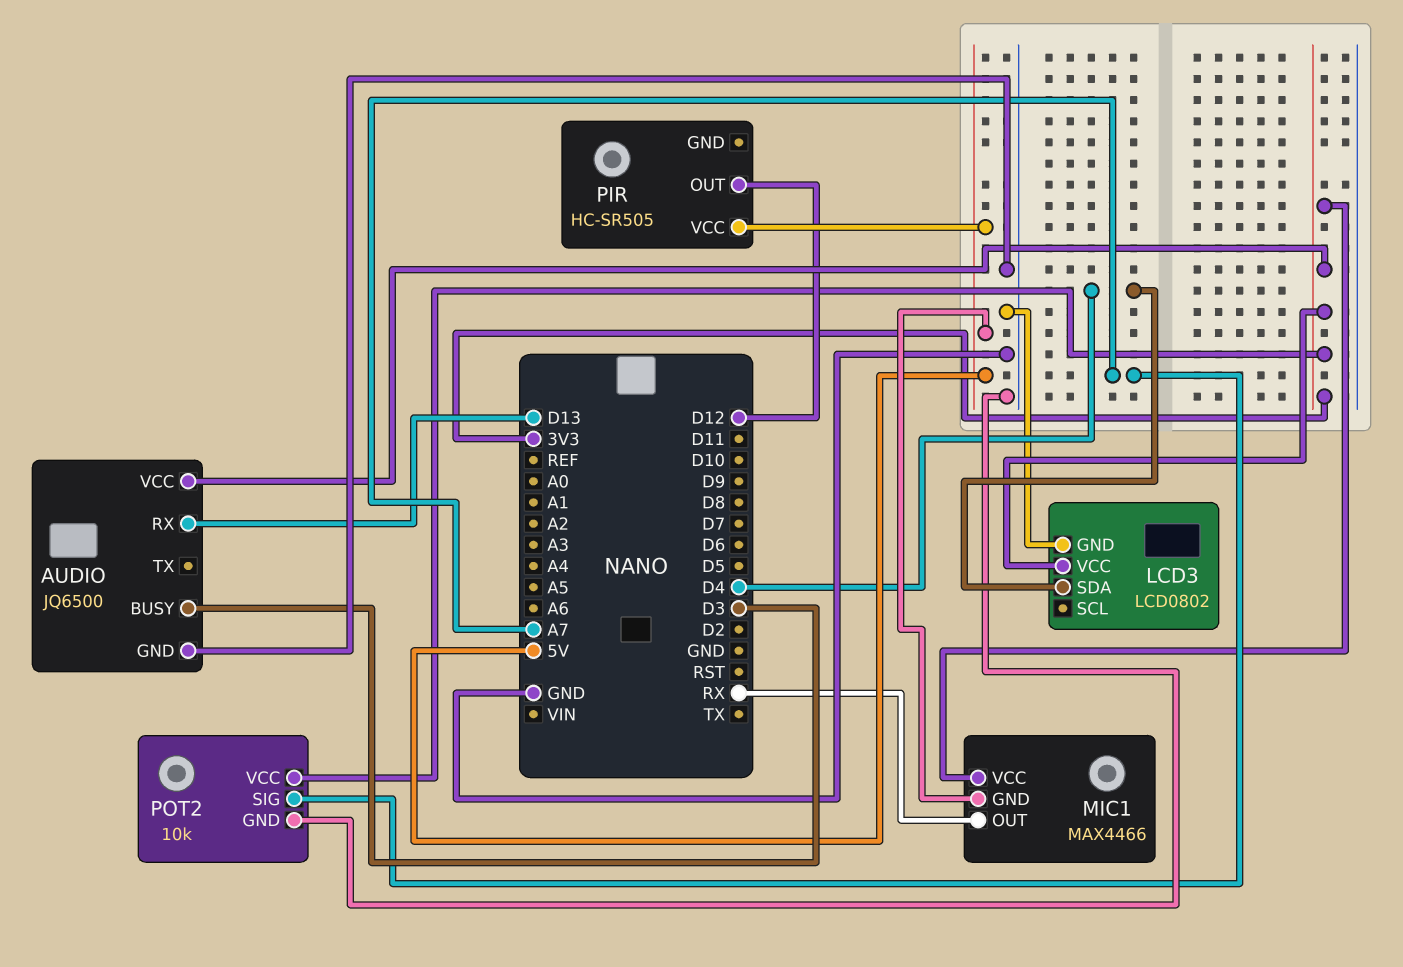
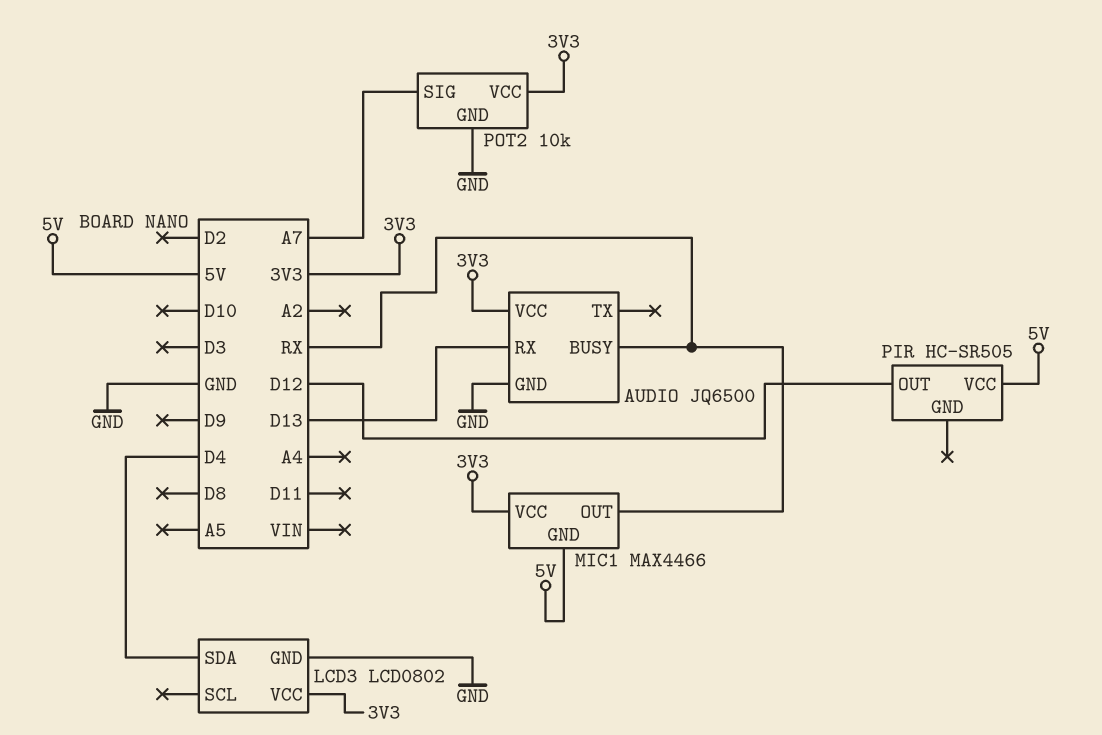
AUDIO pin BUSY: D3 -> RX

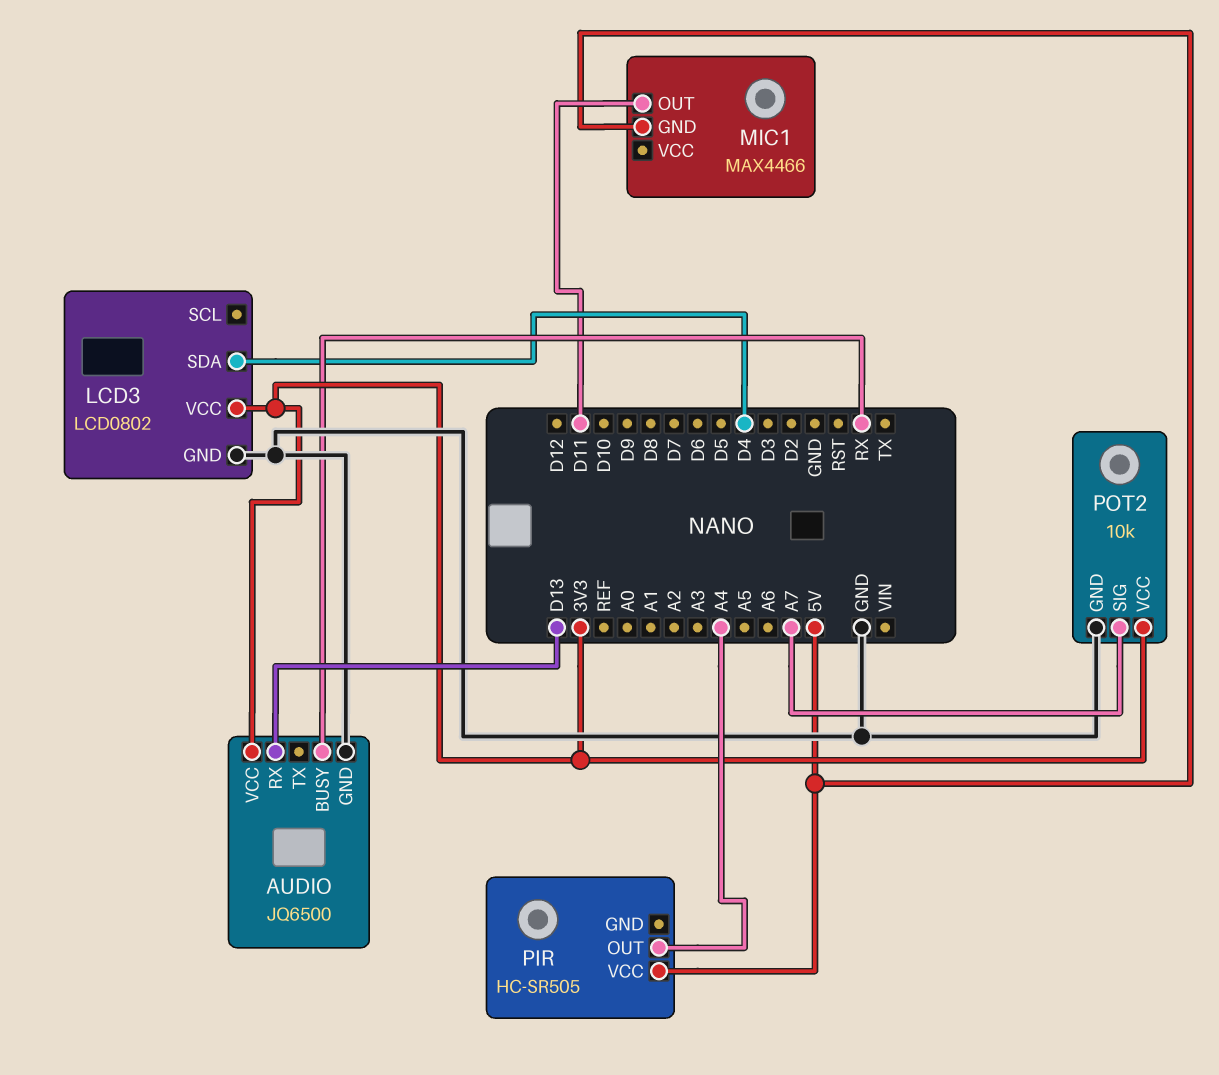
MIC1 pin OUT: RX -> D11
MIC1 pin VCC: 3V3 -> none
PIR pin OUT: D12 -> A4

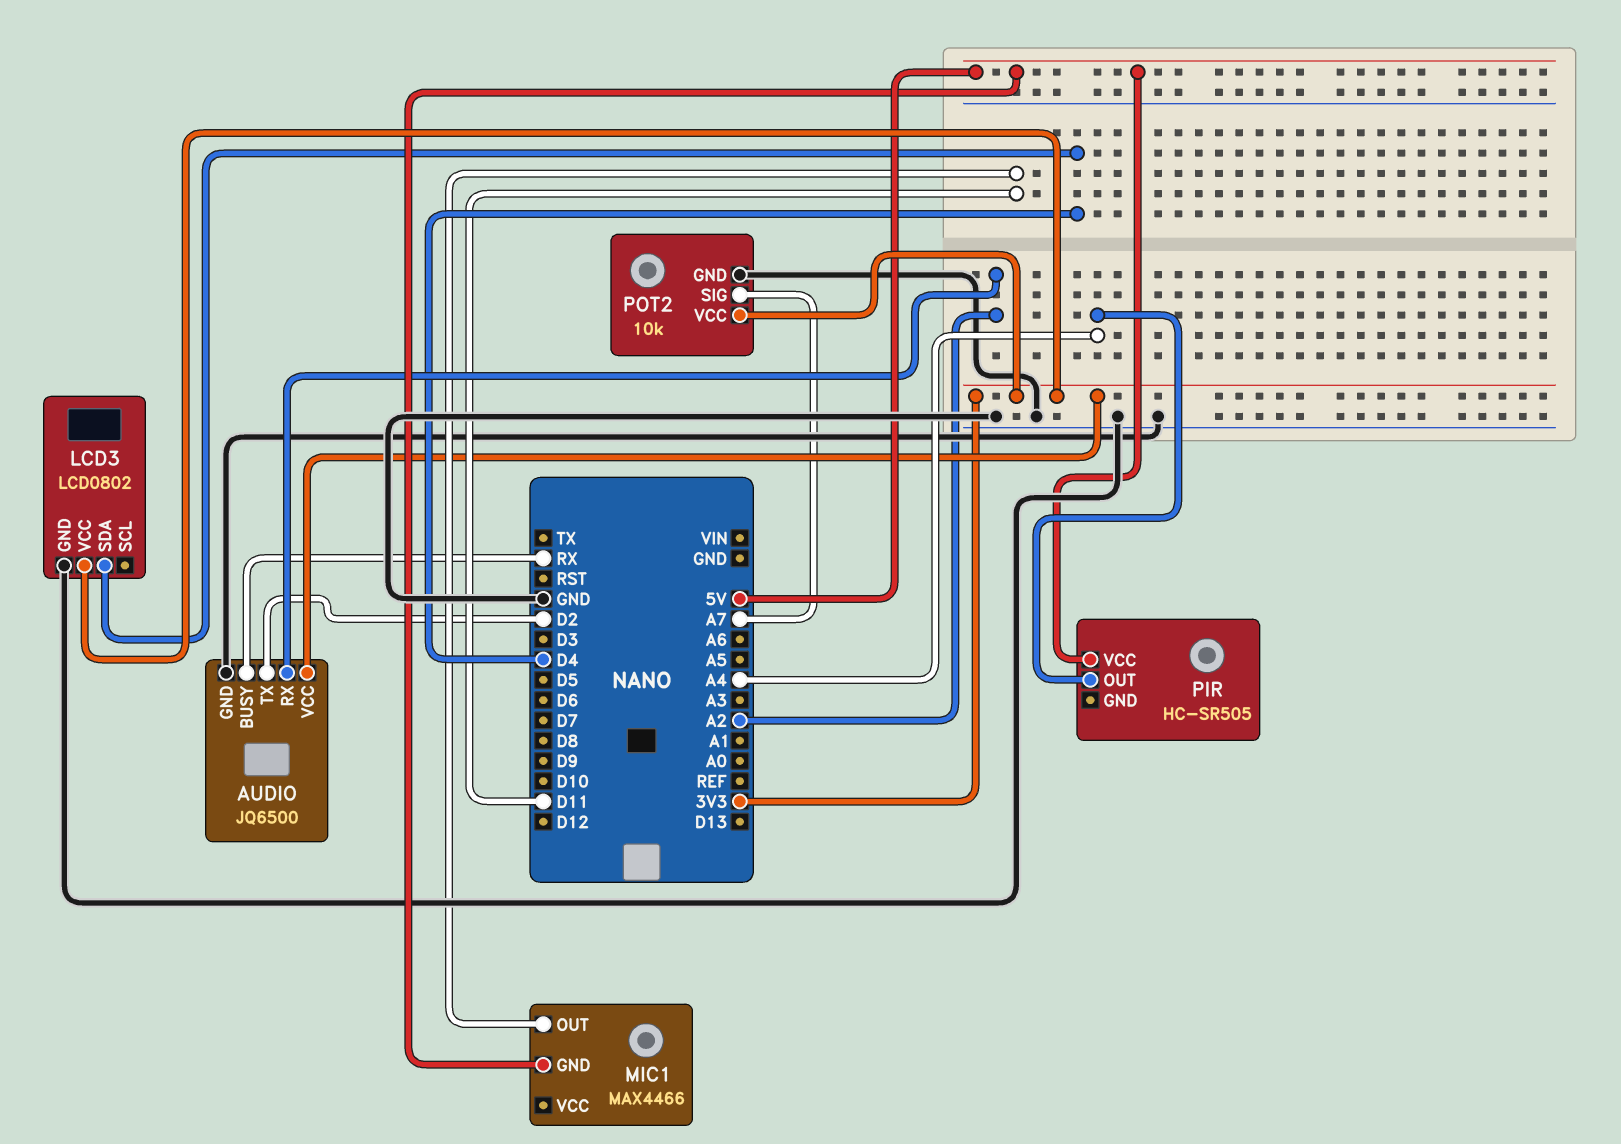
AUDIO pin RX: D13 -> A2
AUDIO pin TX: none -> D2

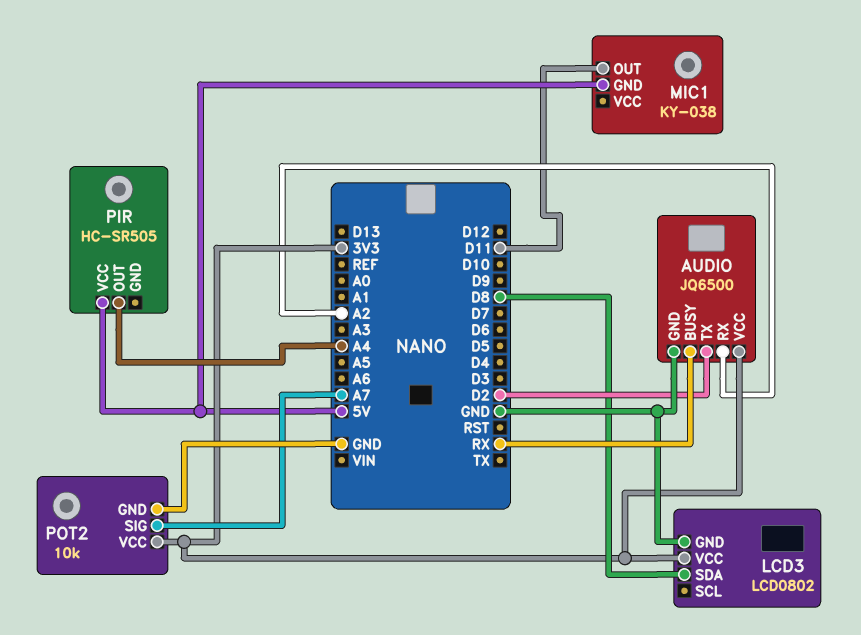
LCD3 pin SDA: D4 -> D8
MIC1: MAX4466 -> KY-038

